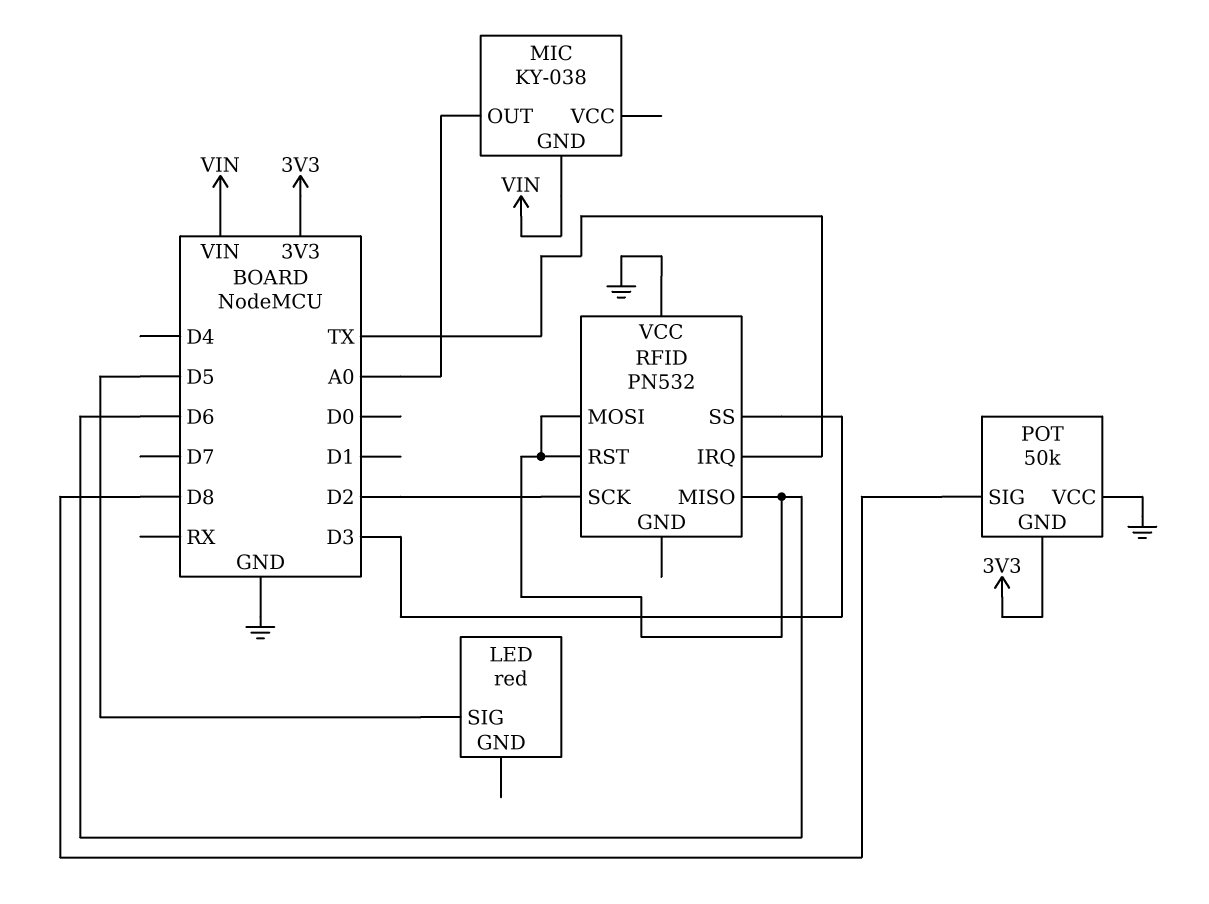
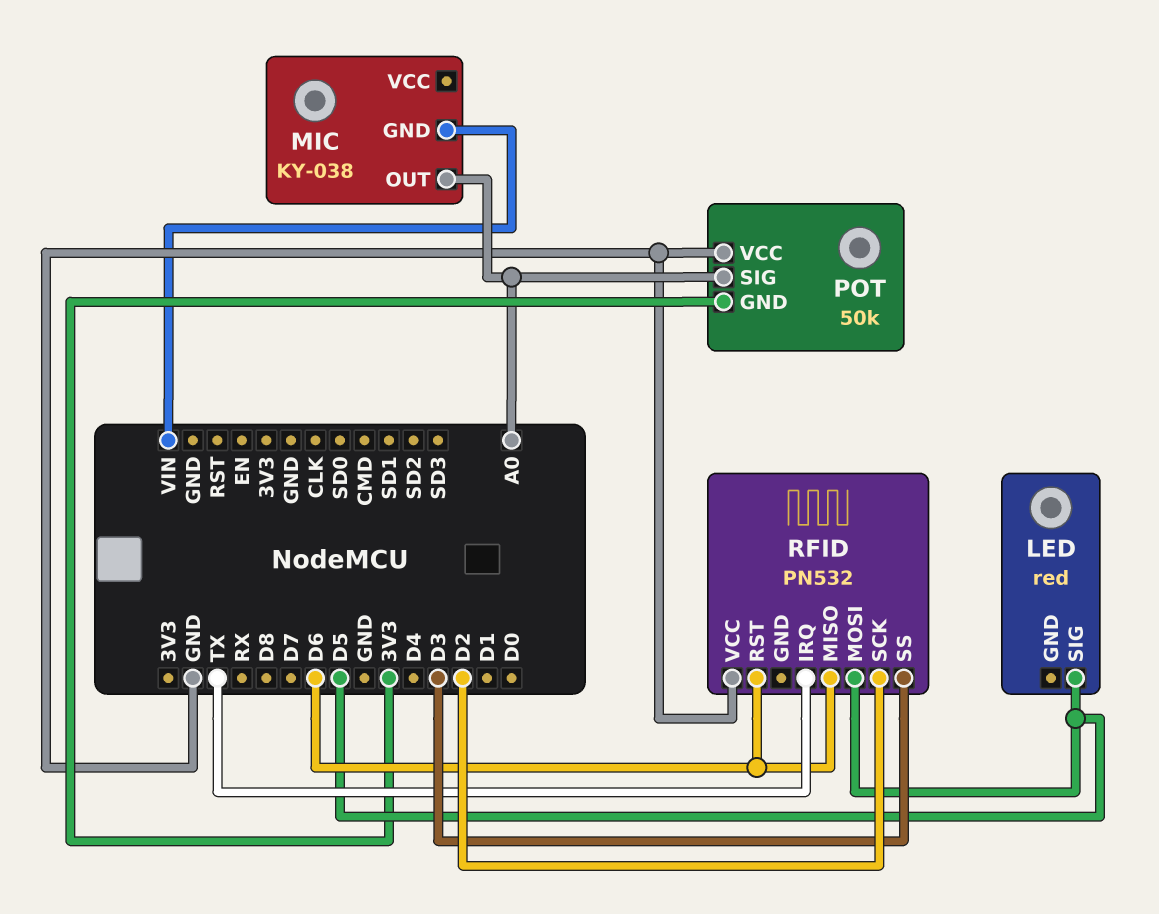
POT pin SIG: D8 -> A0
RFID pin MOSI: D6 -> D5

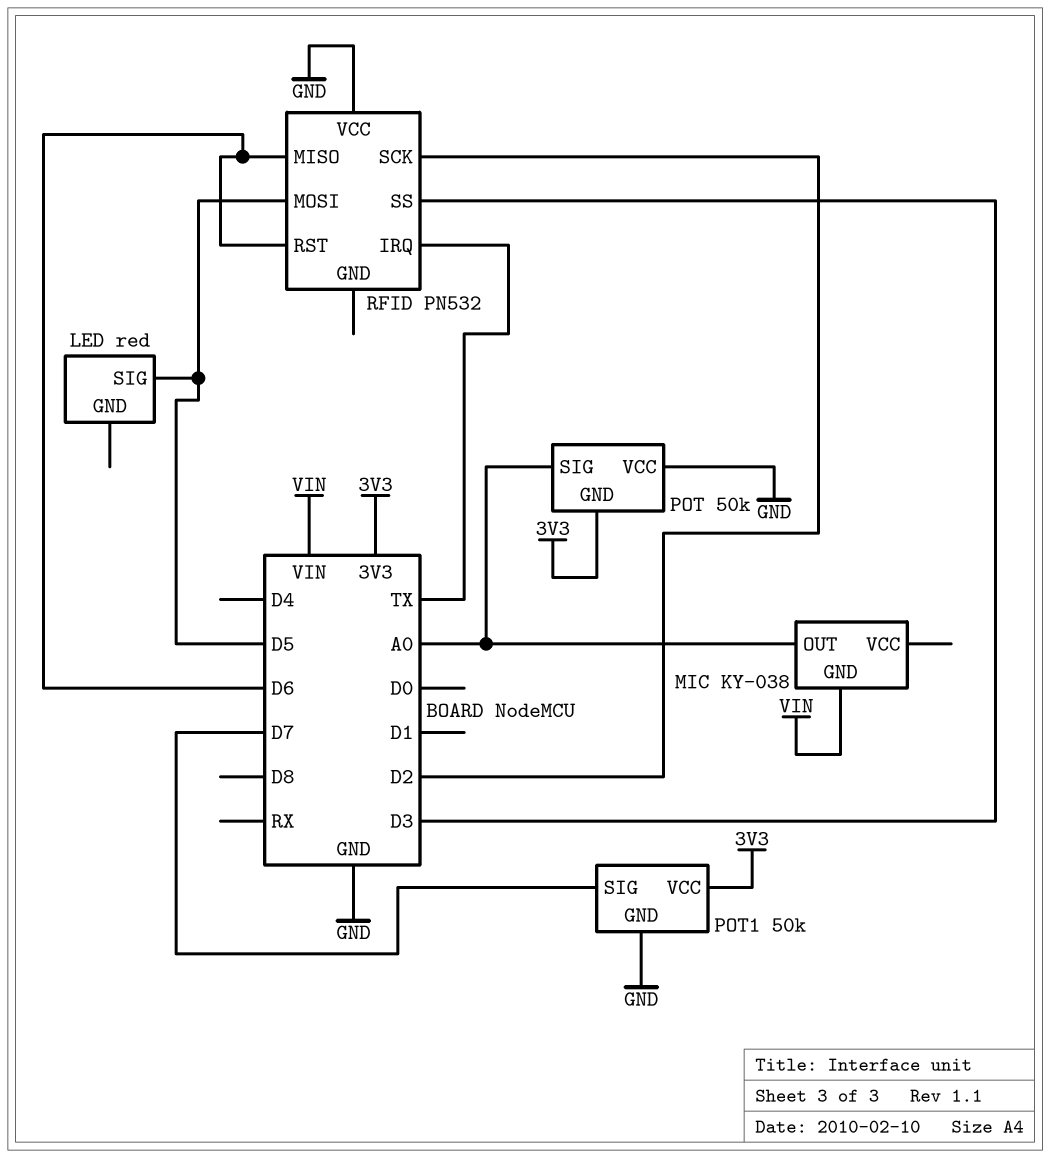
POT1: none -> 50k
POT1 pin GND: none -> GND
POT1 pin SIG: none -> D7
POT1 pin VCC: none -> 3V3

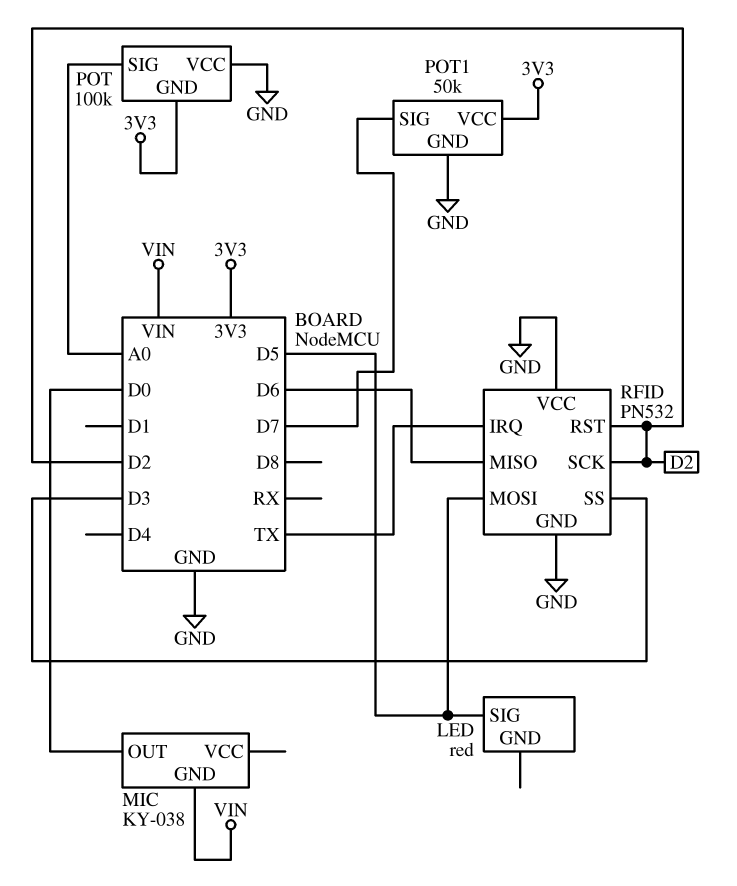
MIC pin OUT: A0 -> D0
POT: 50k -> 100k
RFID pin GND: none -> GND
RFID pin RST: D6 -> D2

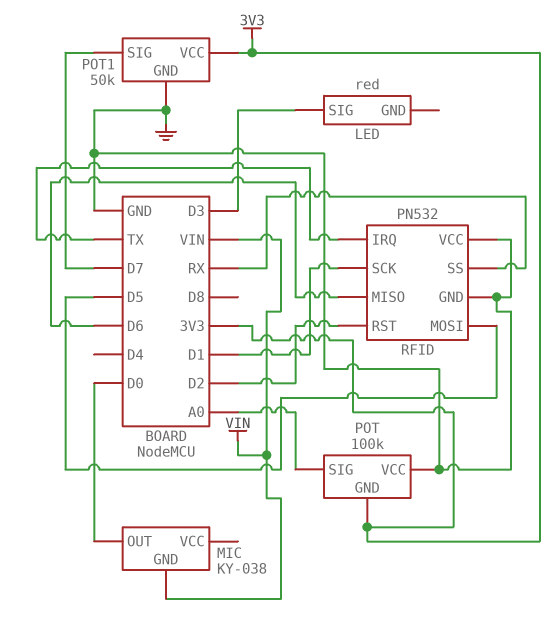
LED pin SIG: D5 -> D3
RFID pin SCK: D2 -> D1
RFID pin SS: D3 -> RX

